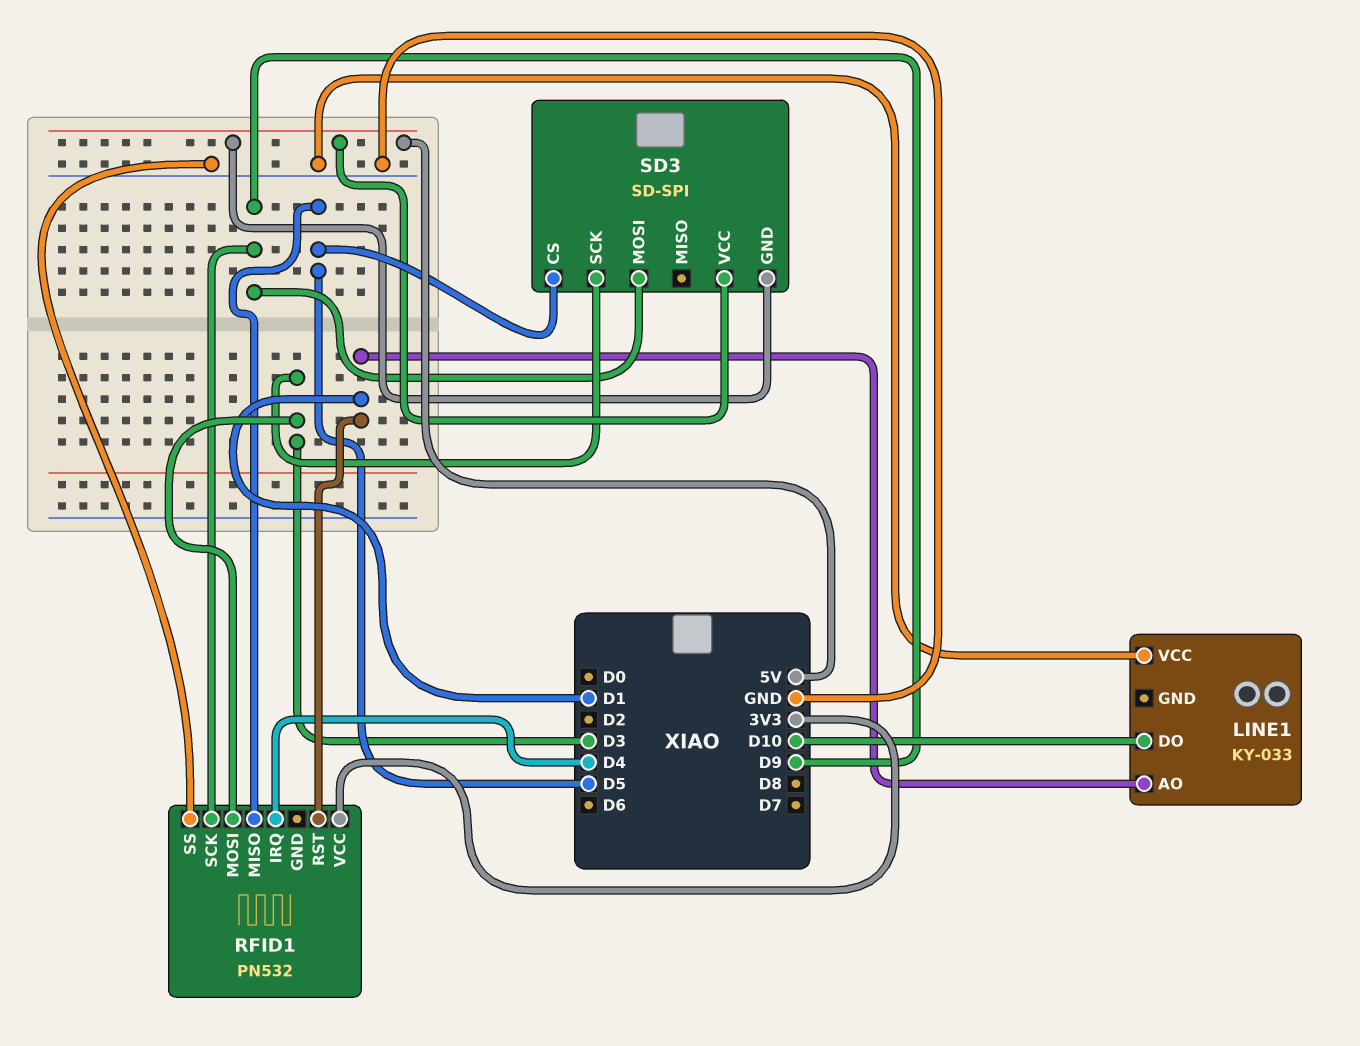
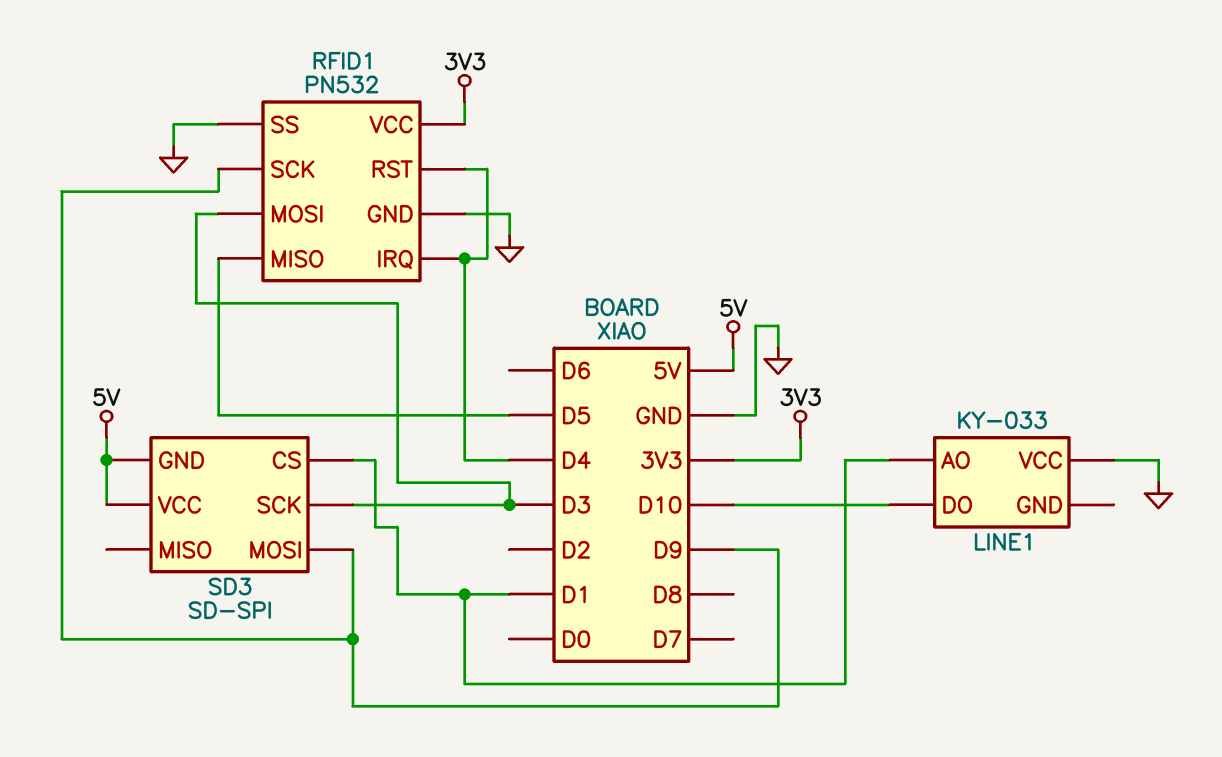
RFID1 pin GND: none -> GND
RFID1 pin RST: D1 -> D4
SD3 pin CS: D5 -> D1

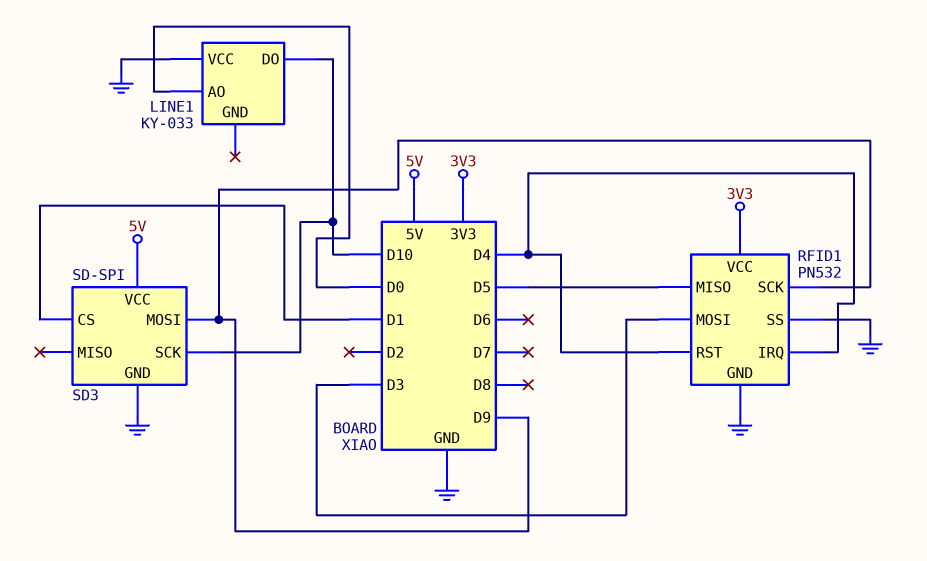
LINE1 pin AO: D1 -> D0
SD3 pin GND: 5V -> GND
SD3 pin SCK: D3 -> D10

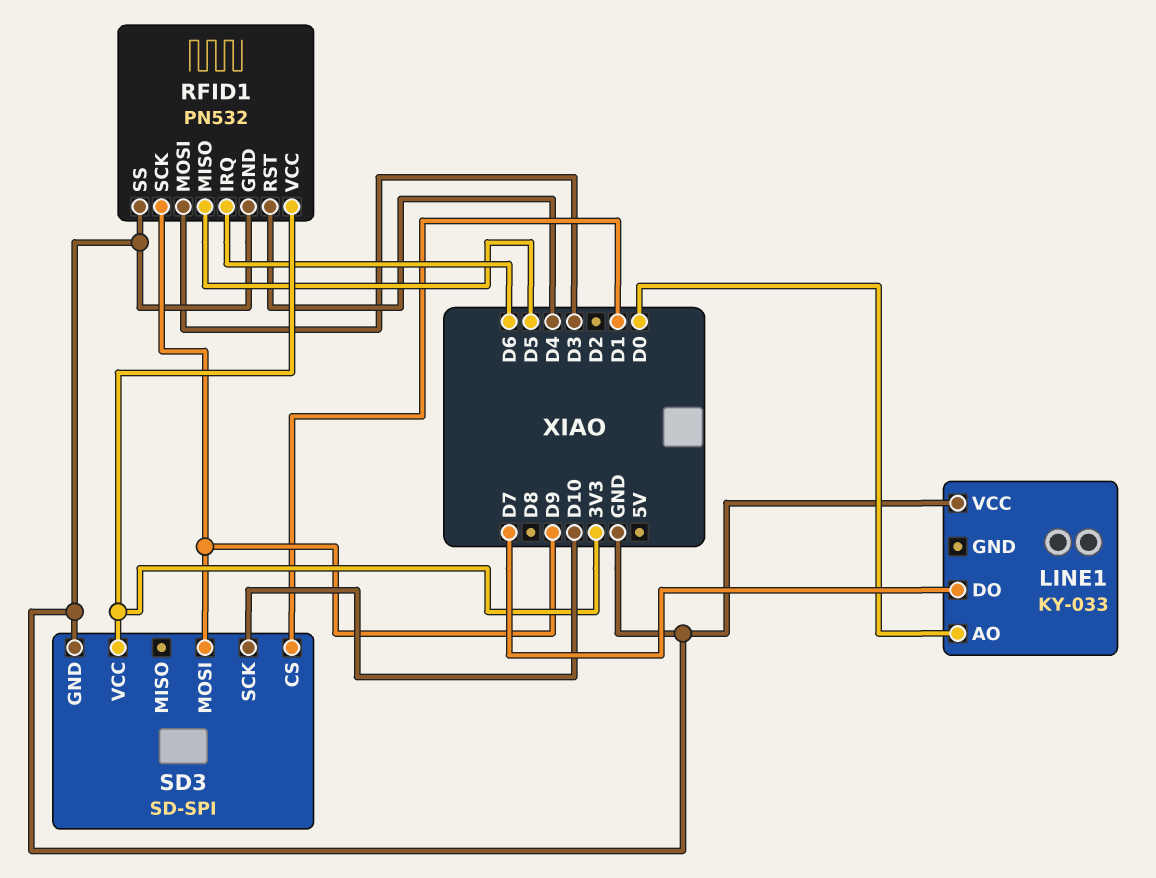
LINE1 pin DO: D10 -> D7
RFID1 pin IRQ: D4 -> D6
SD3 pin VCC: 5V -> 3V3

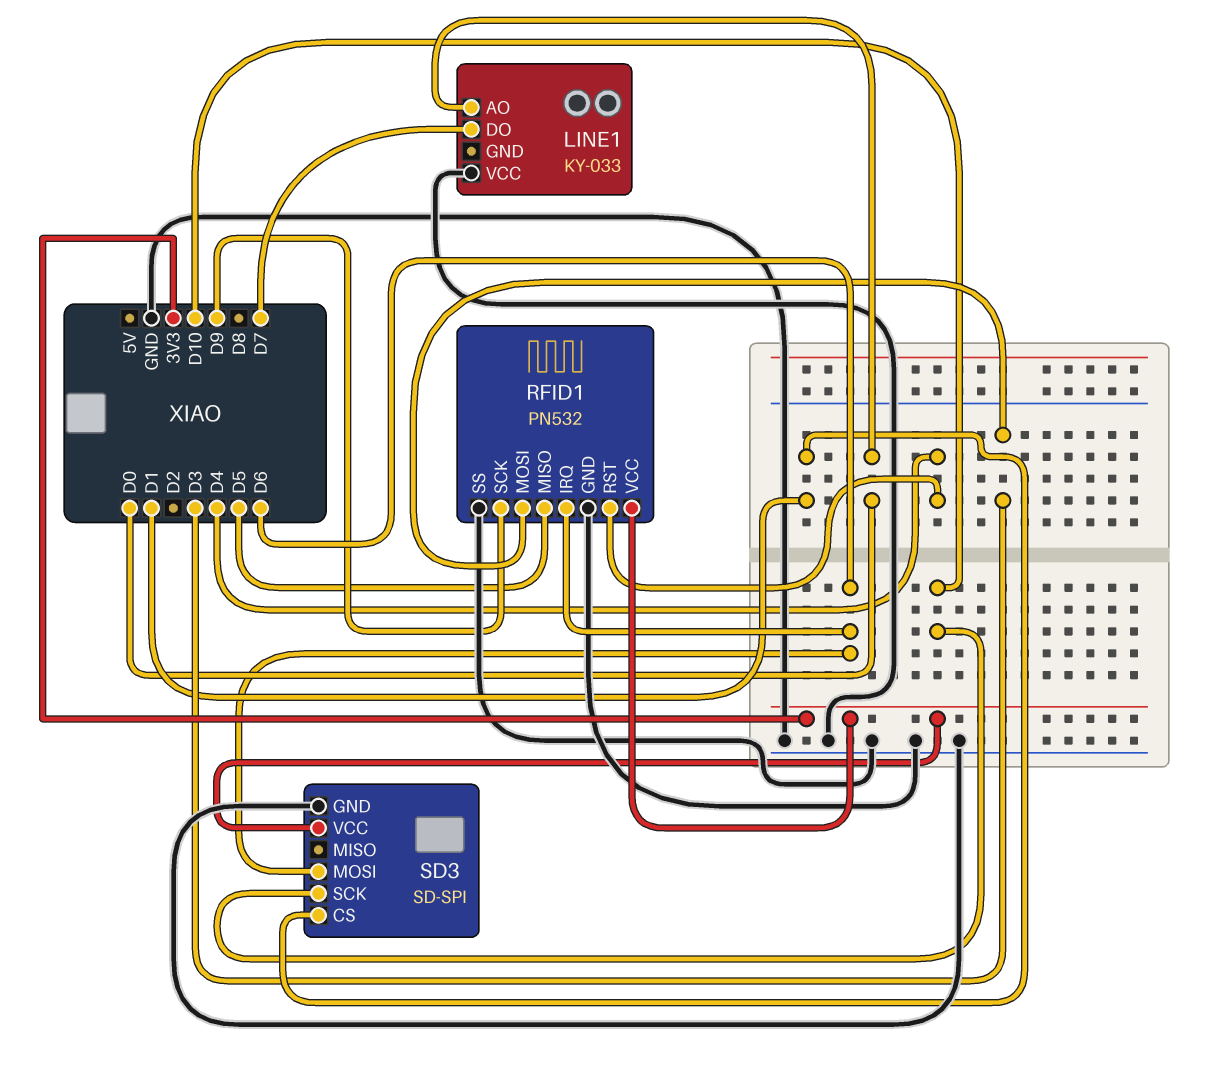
SD3 pin MOSI: D9 -> D6

